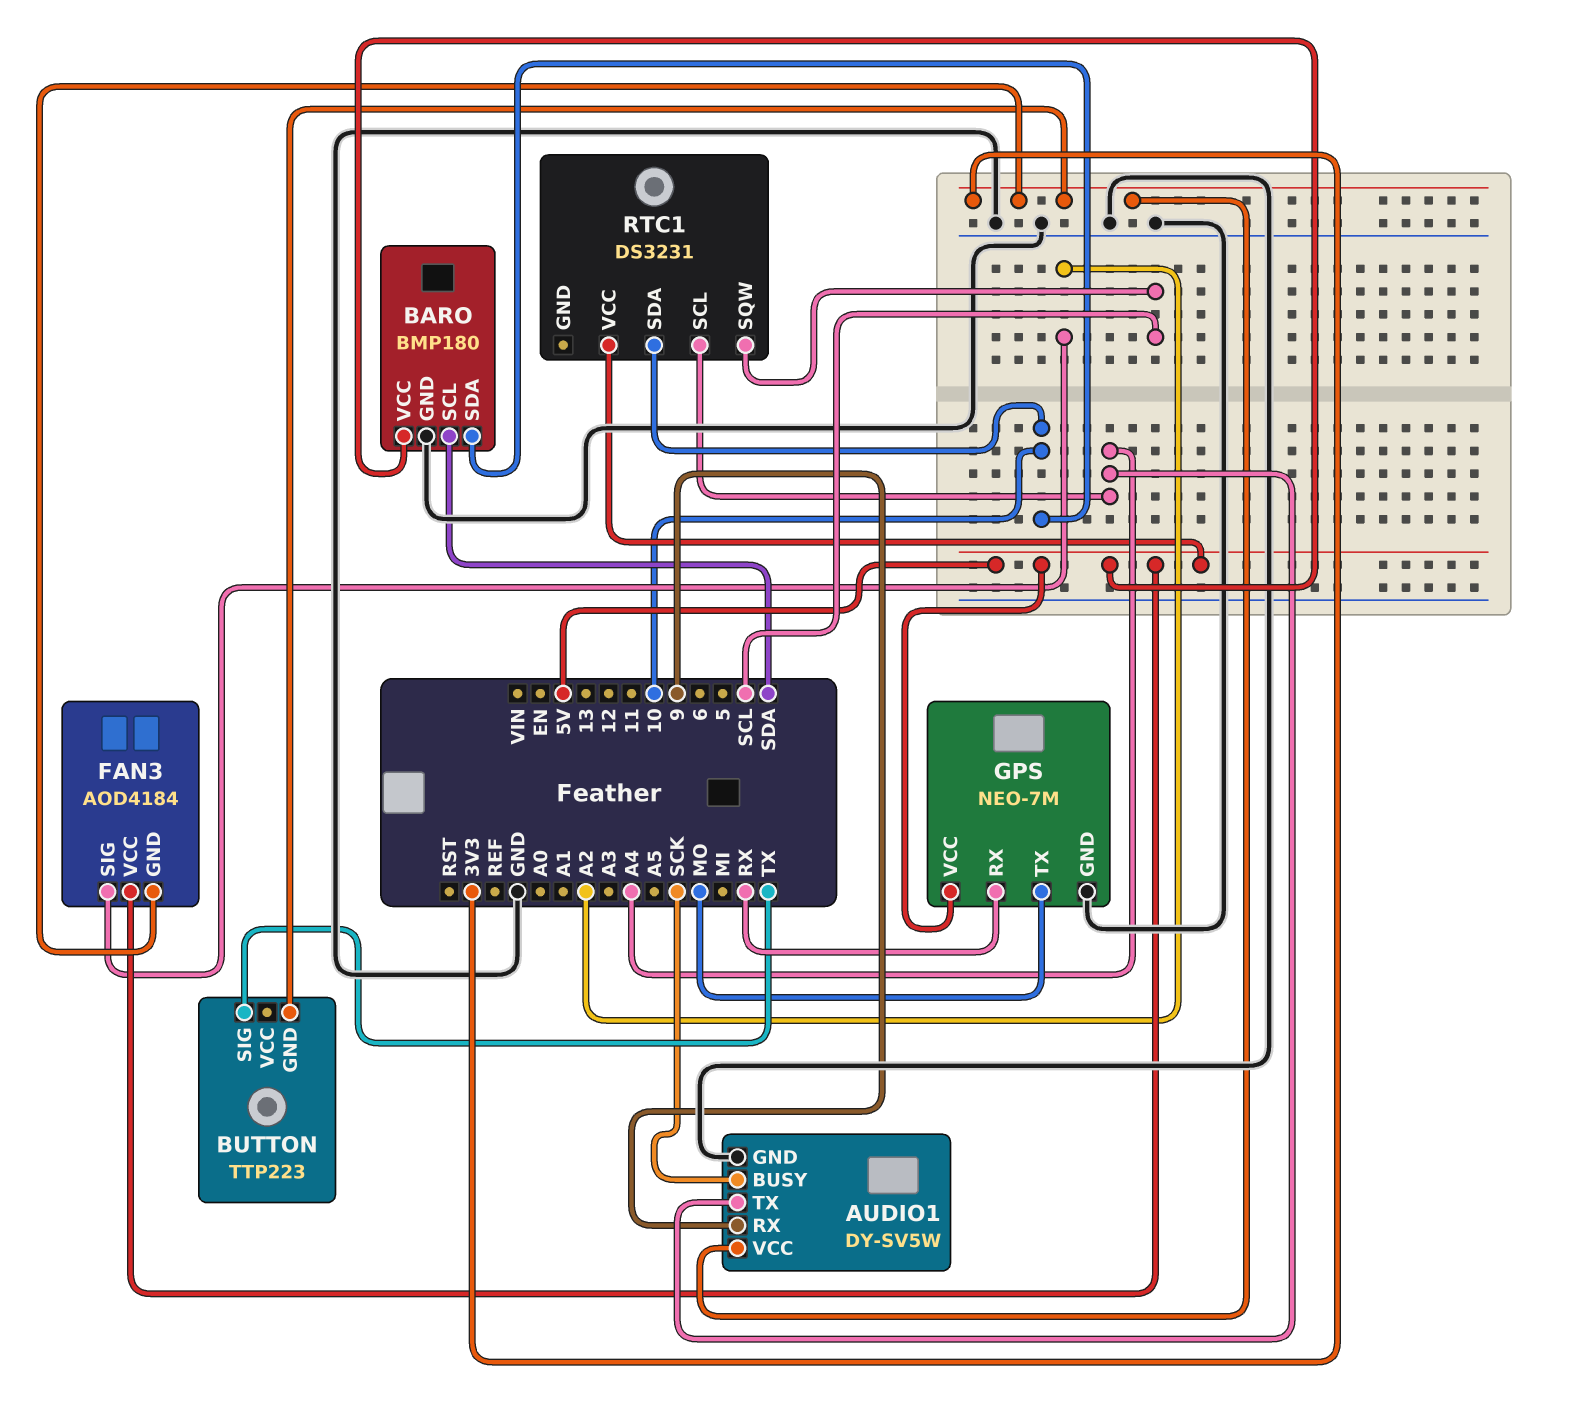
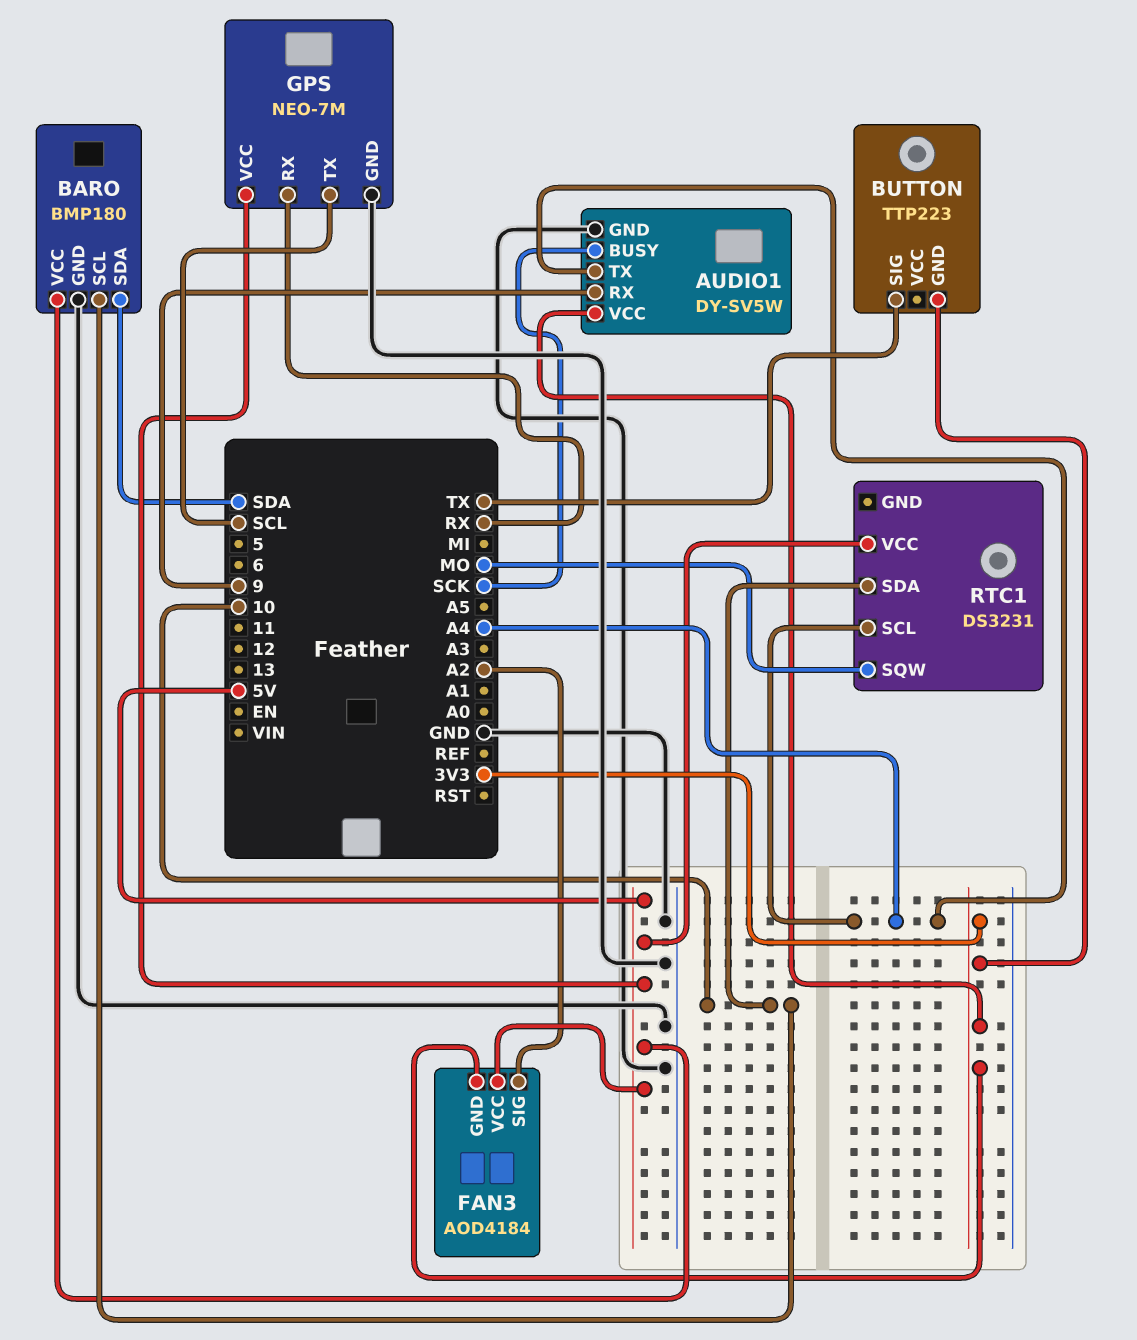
BARO pin SCL: SDA -> 10
BARO pin SDA: 10 -> SDA
GPS pin TX: MO -> SCL
RTC1 pin SQW: SCL -> MO

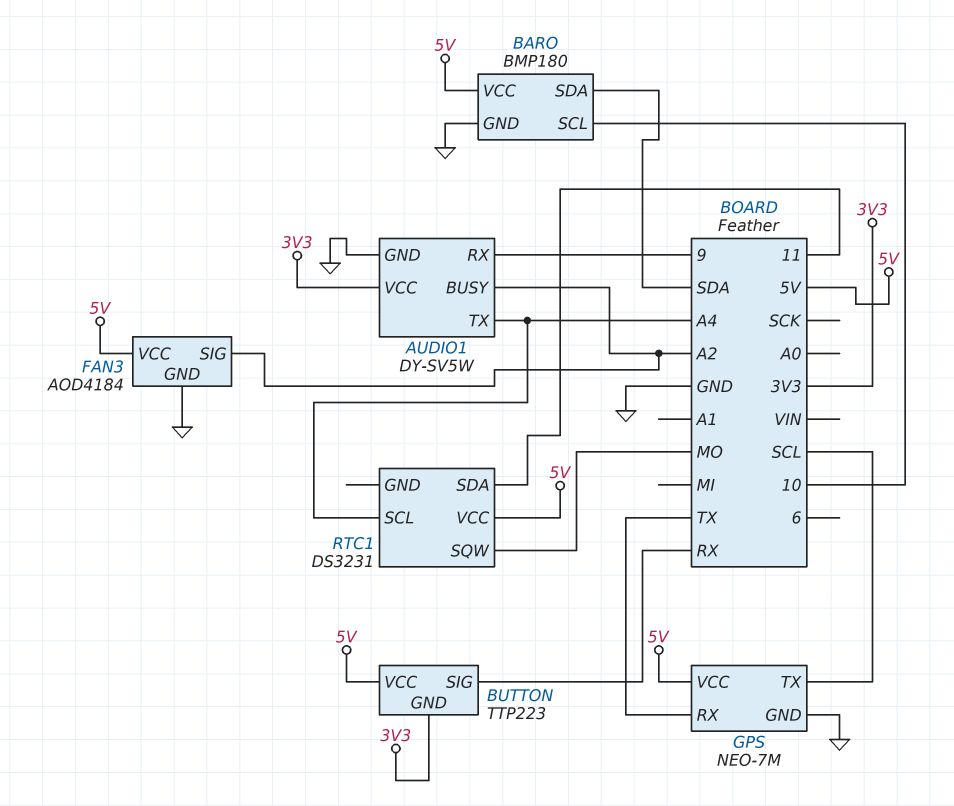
AUDIO1 pin BUSY: SCK -> A2
BUTTON pin SIG: TX -> RX
BUTTON pin VCC: none -> 5V
FAN3 pin GND: 3V3 -> GND
GPS pin RX: RX -> TX
RTC1 pin SDA: 10 -> 11

